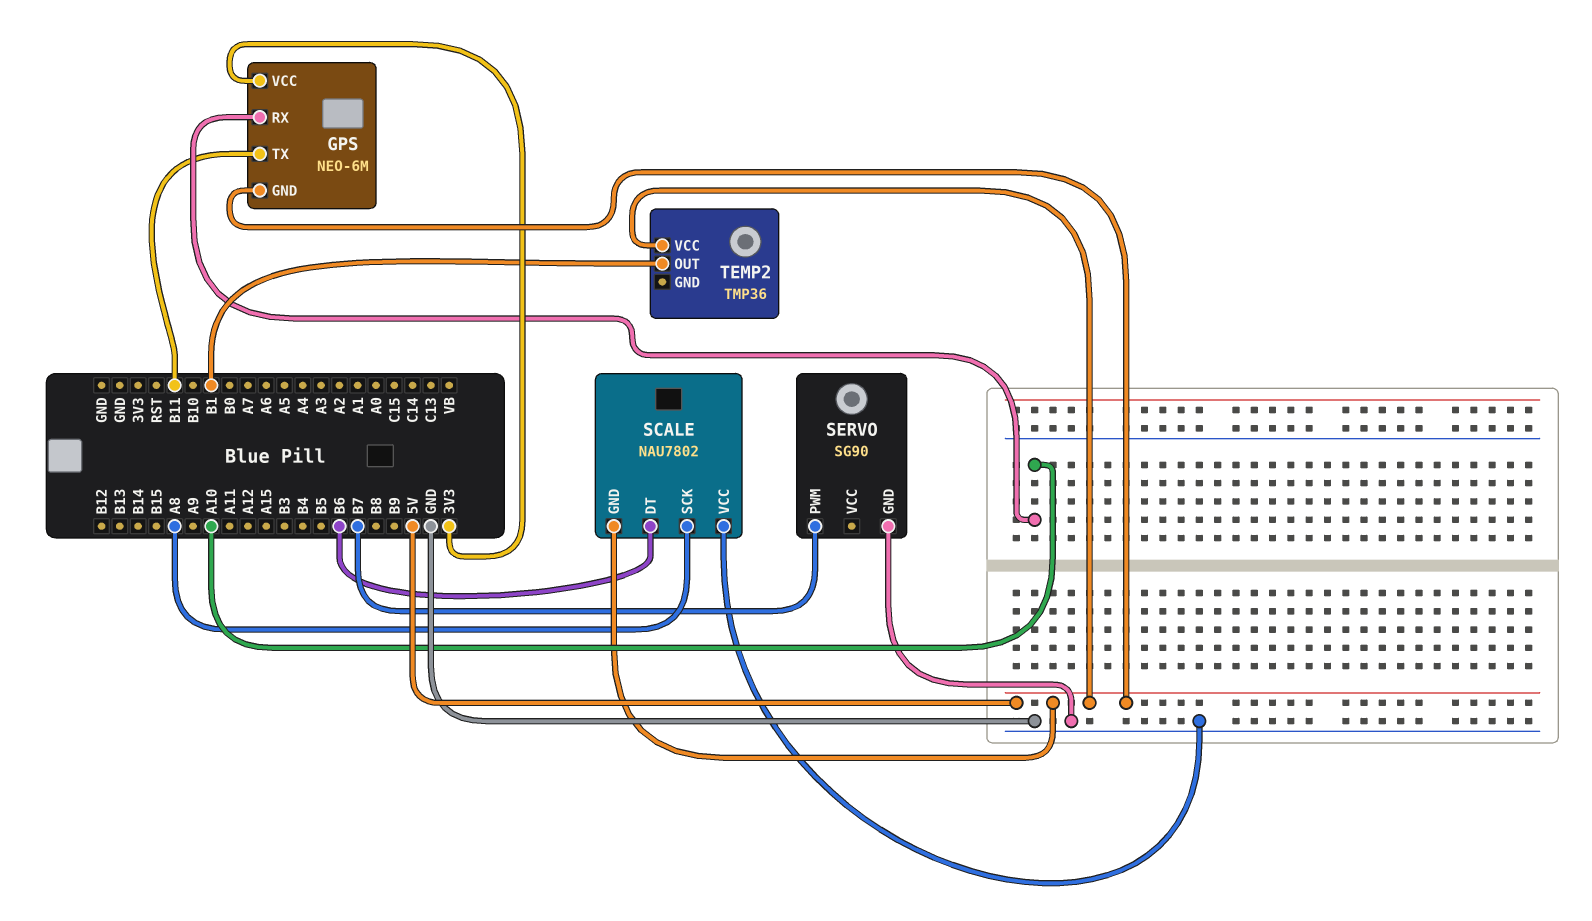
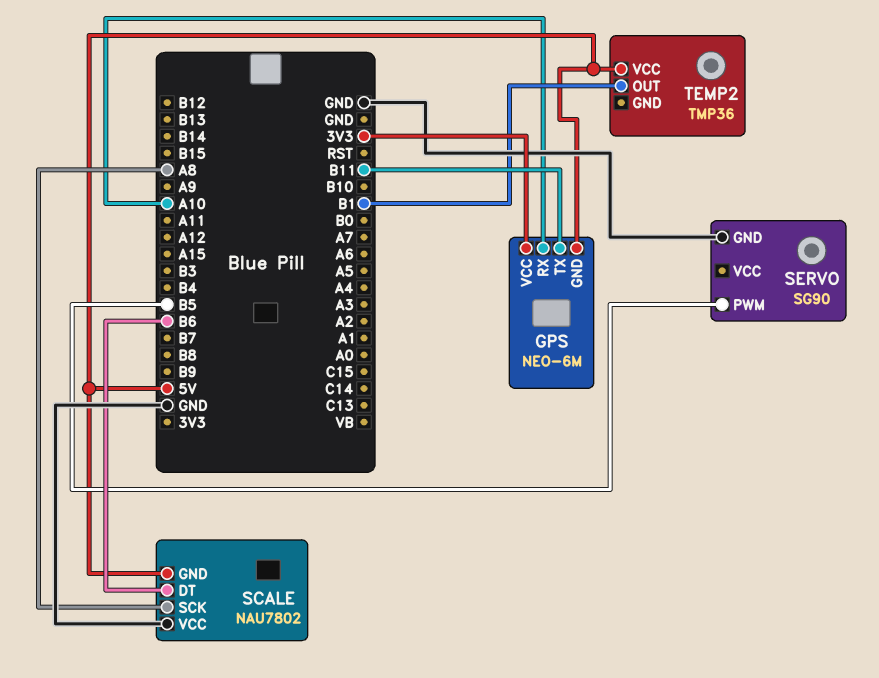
SERVO pin PWM: B7 -> B5

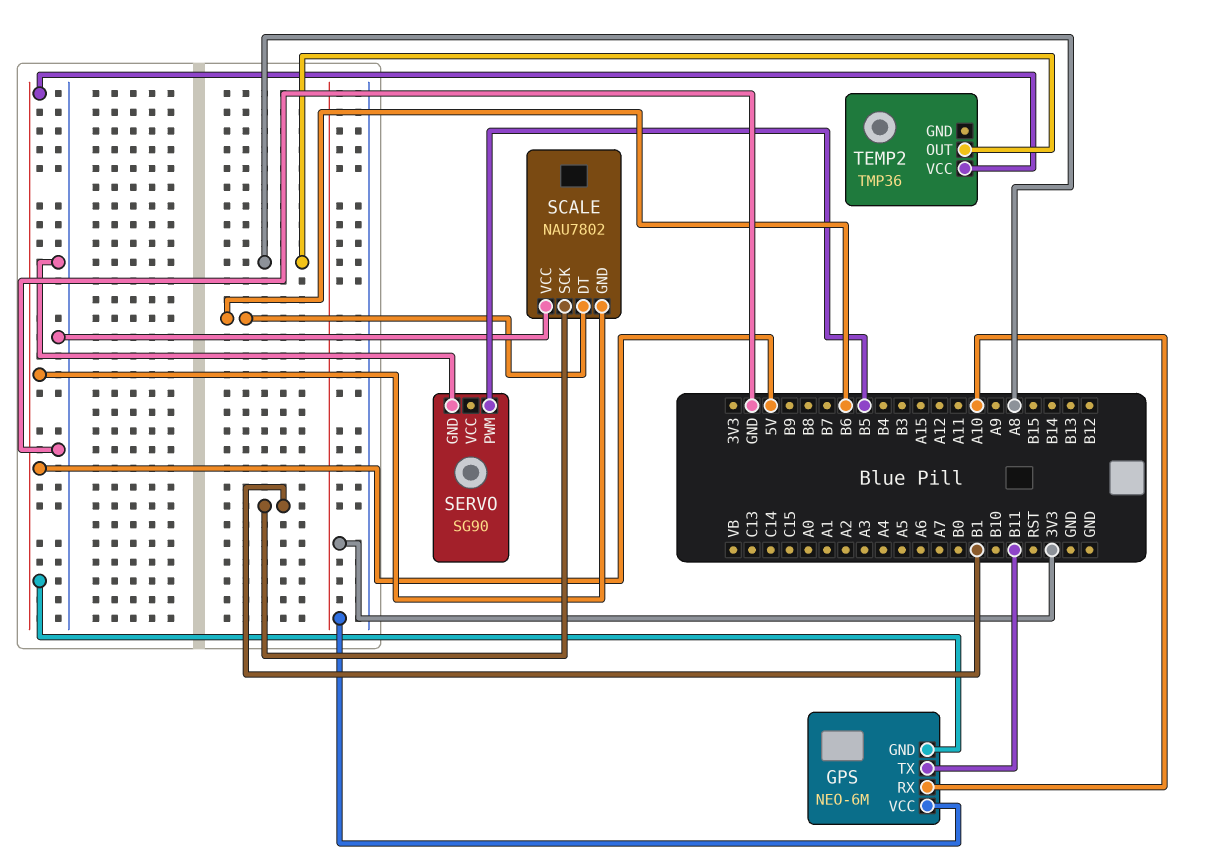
SCALE pin SCK: A8 -> B1
TEMP2 pin OUT: B1 -> A8

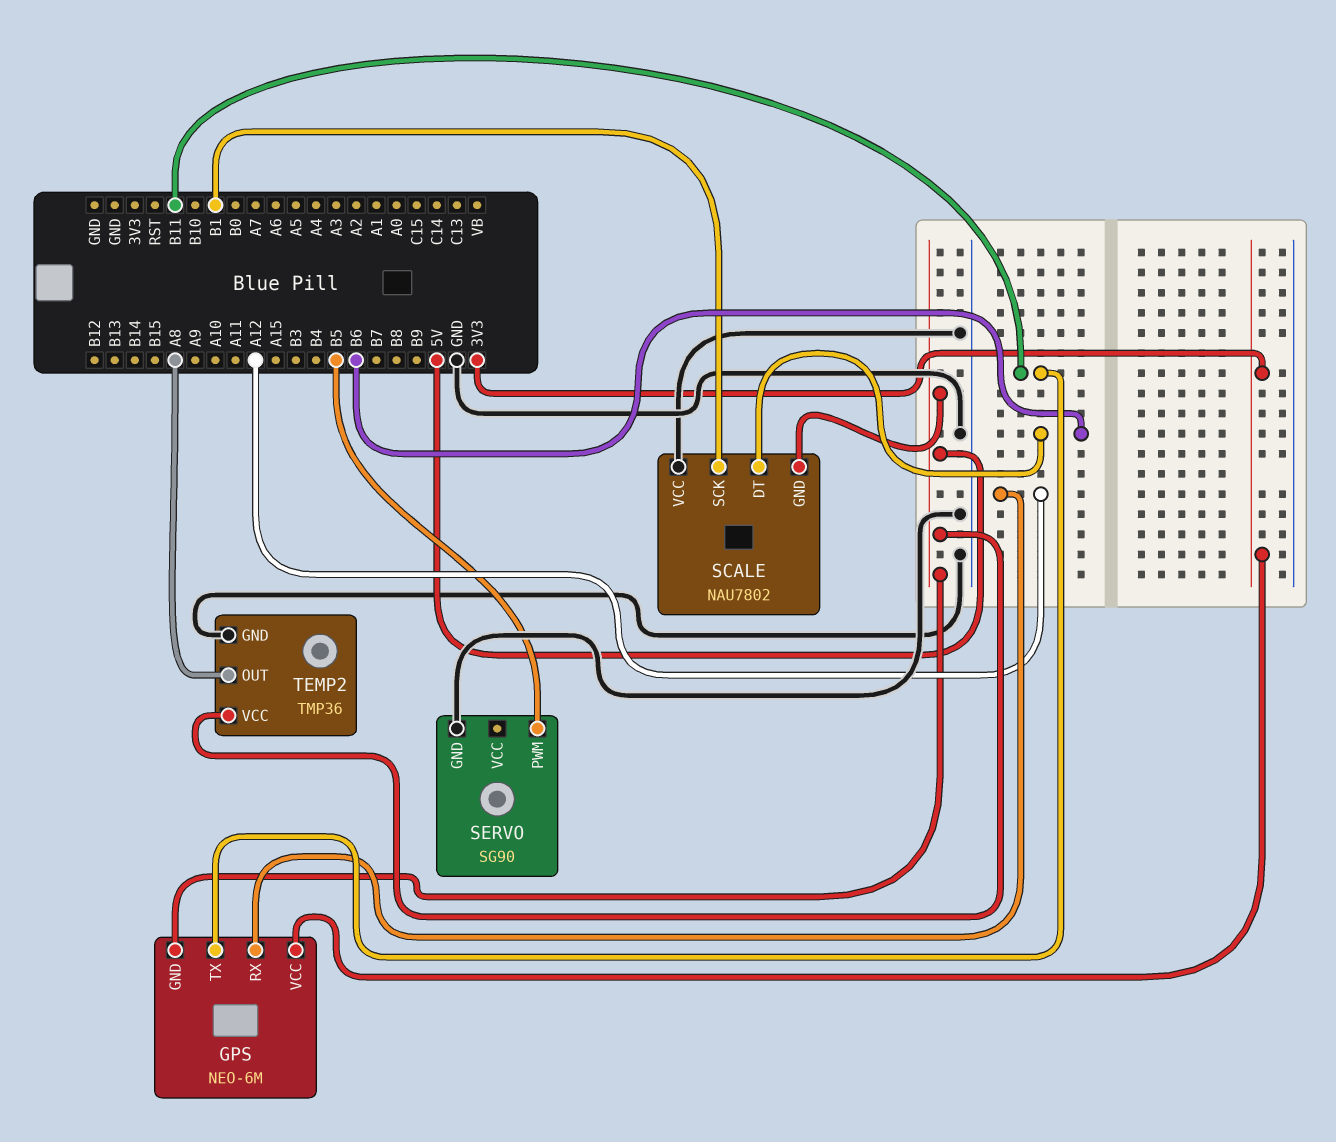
GPS pin RX: A10 -> A12
TEMP2 pin GND: none -> GND

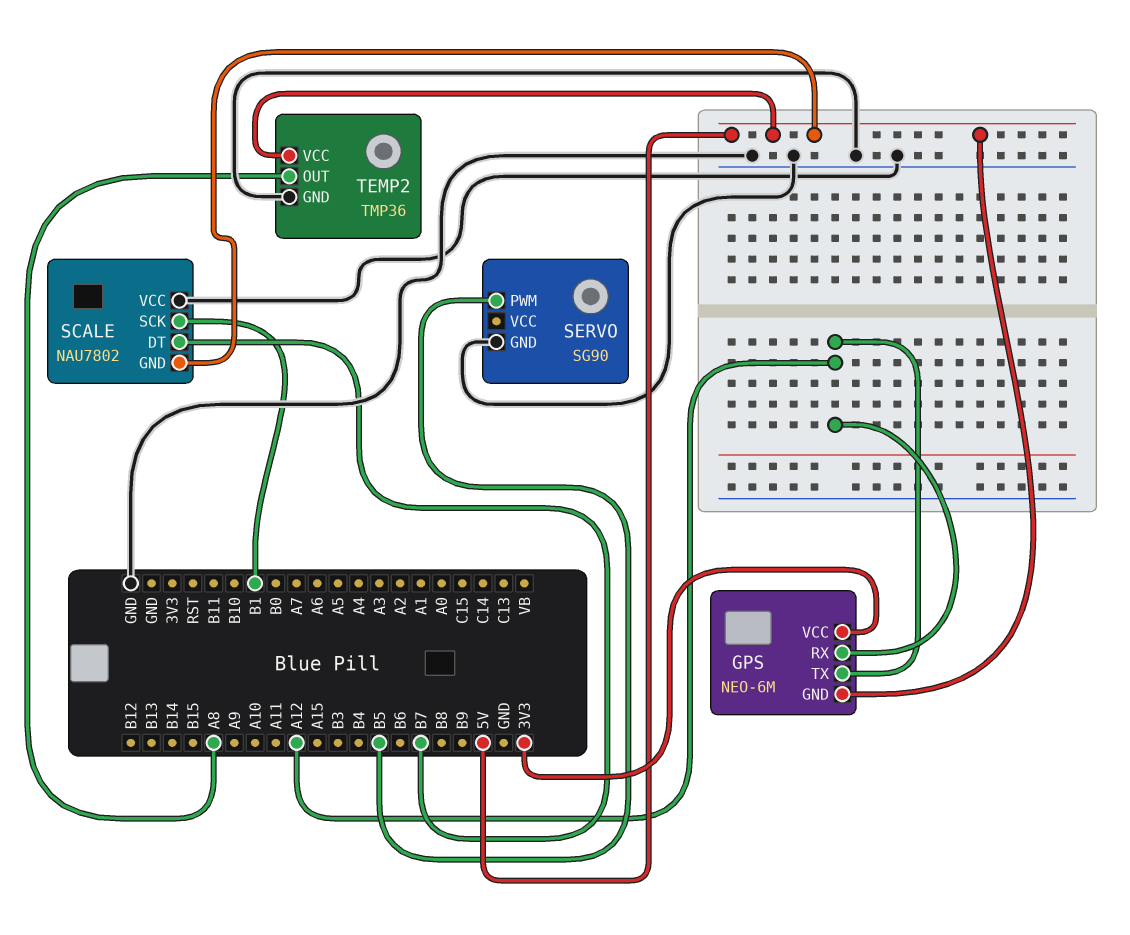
GPS pin TX: B11 -> A12
SCALE pin DT: B6 -> B7

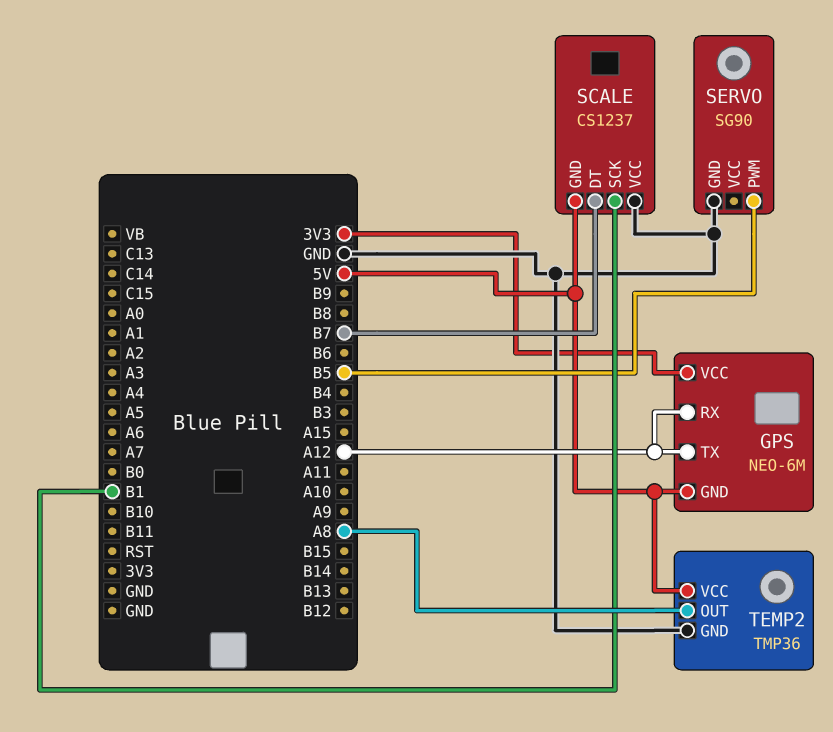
SCALE: NAU7802 -> CS1237

